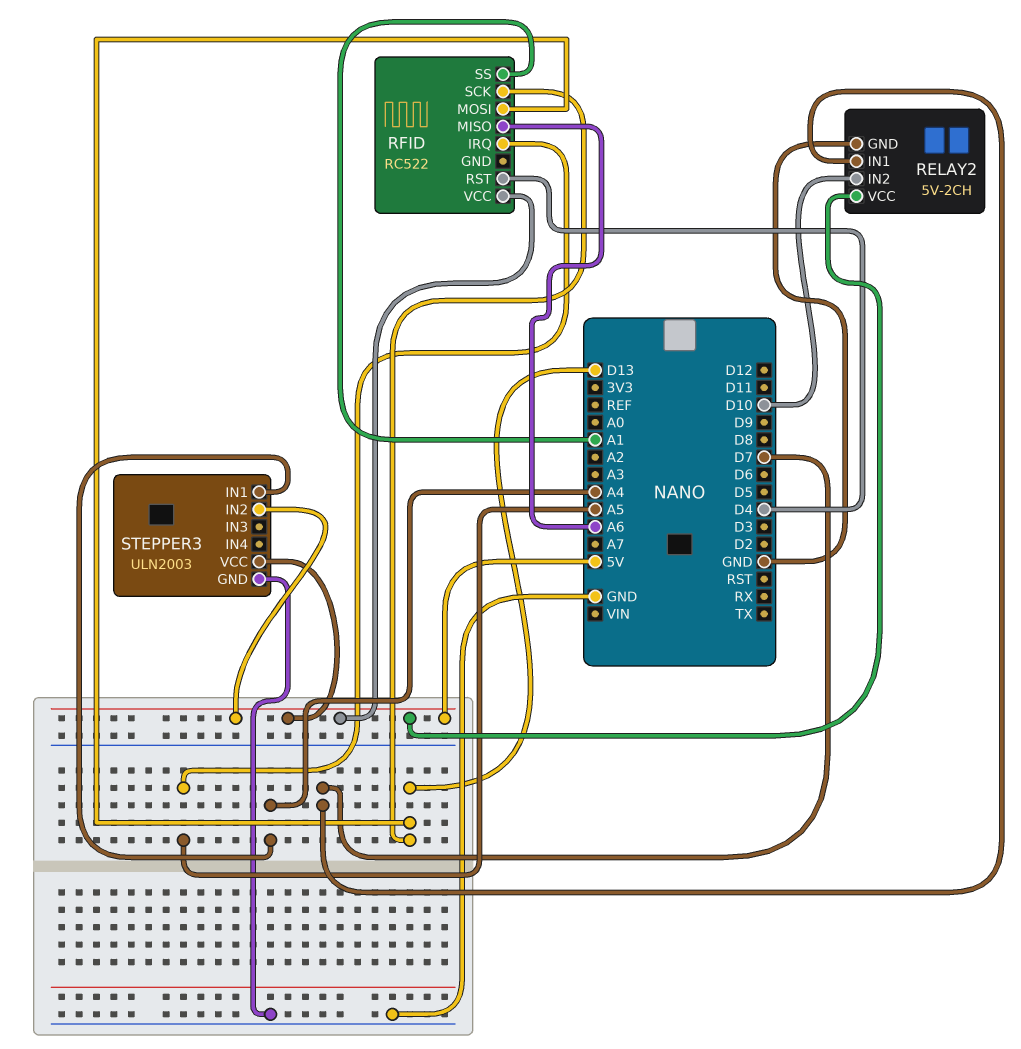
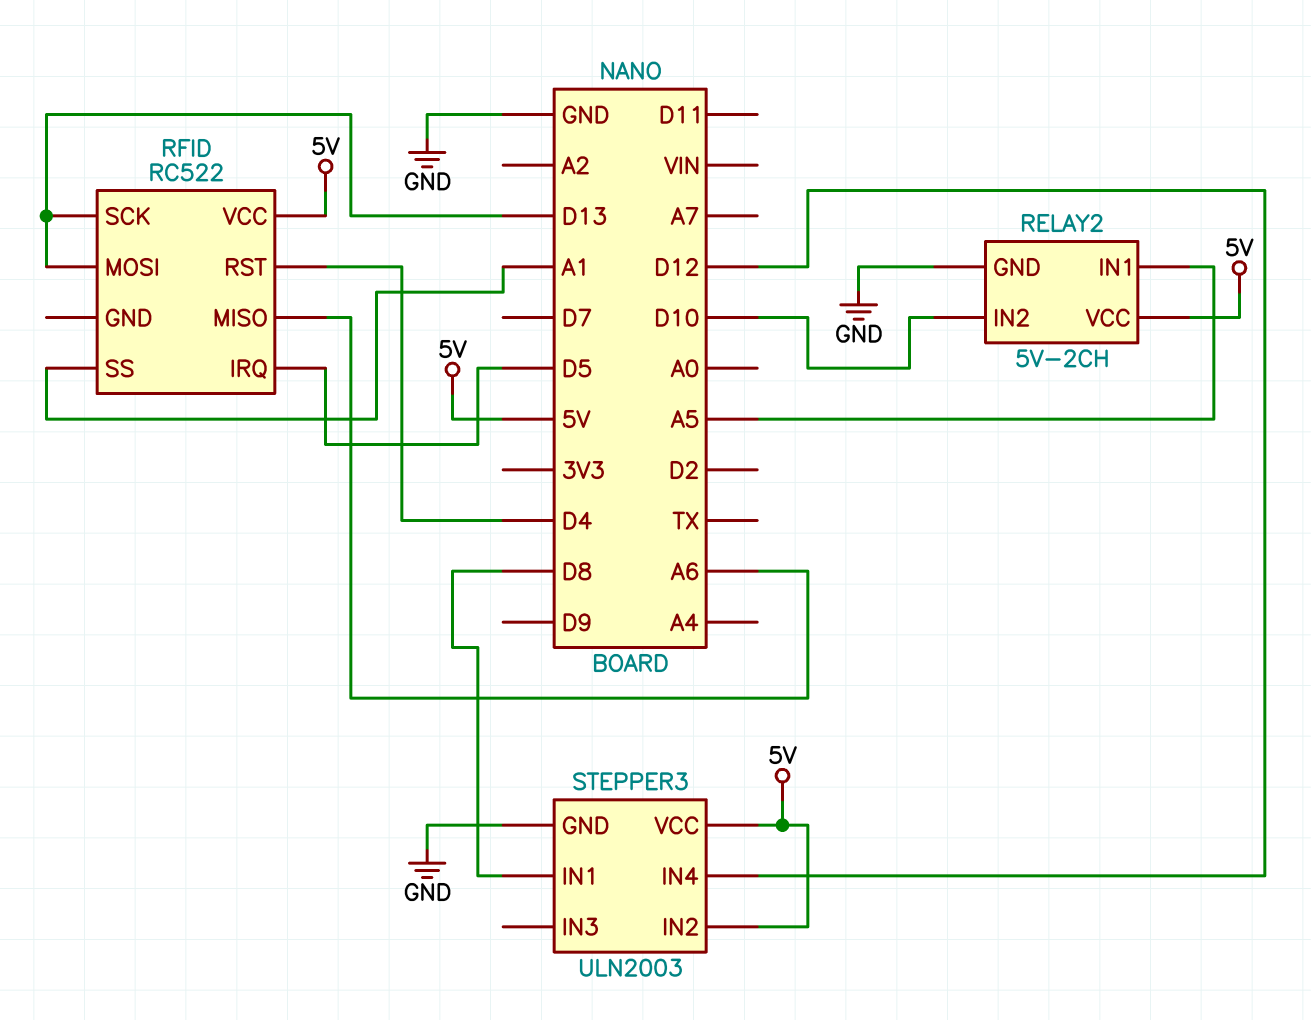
RELAY2 pin IN1: D7 -> A5
RFID pin IRQ: A5 -> D5
STEPPER3 pin IN1: A4 -> D8
STEPPER3 pin IN4: none -> D12

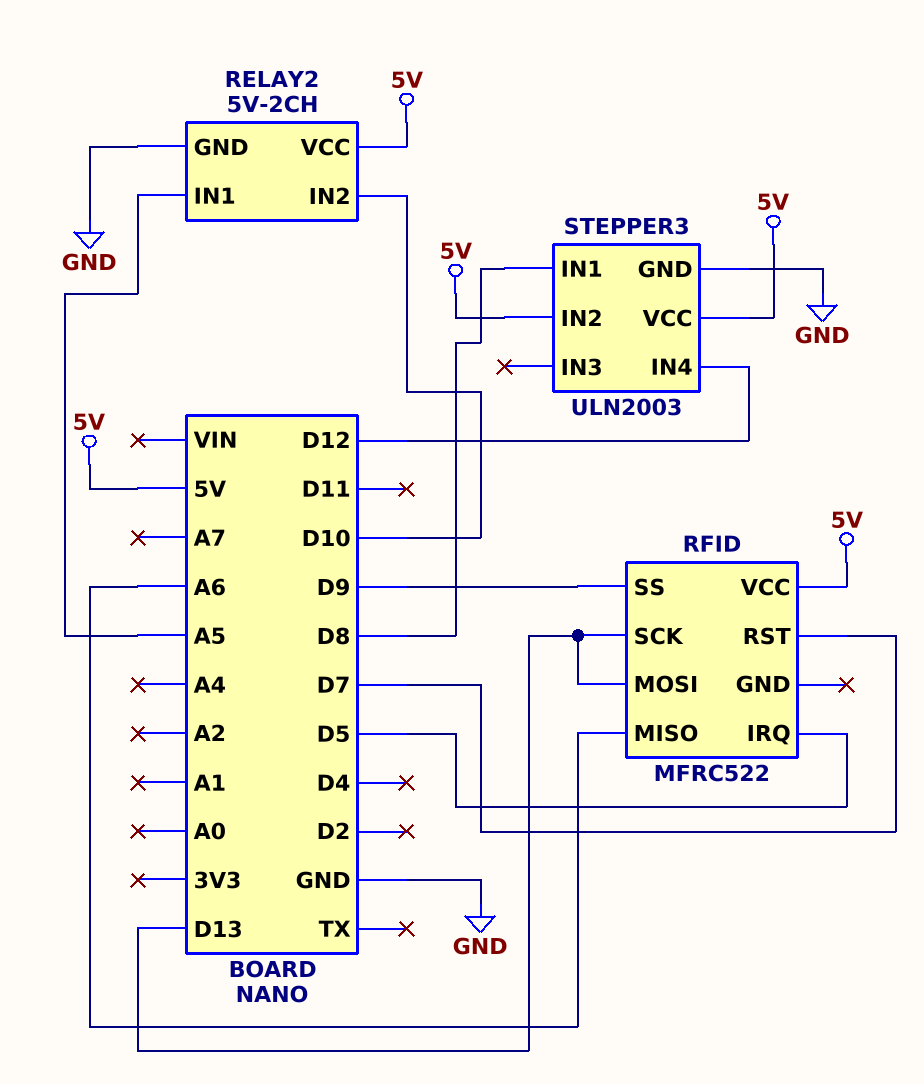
RFID: RC522 -> MFRC522
RFID pin RST: D4 -> D7
RFID pin SS: A1 -> D9

